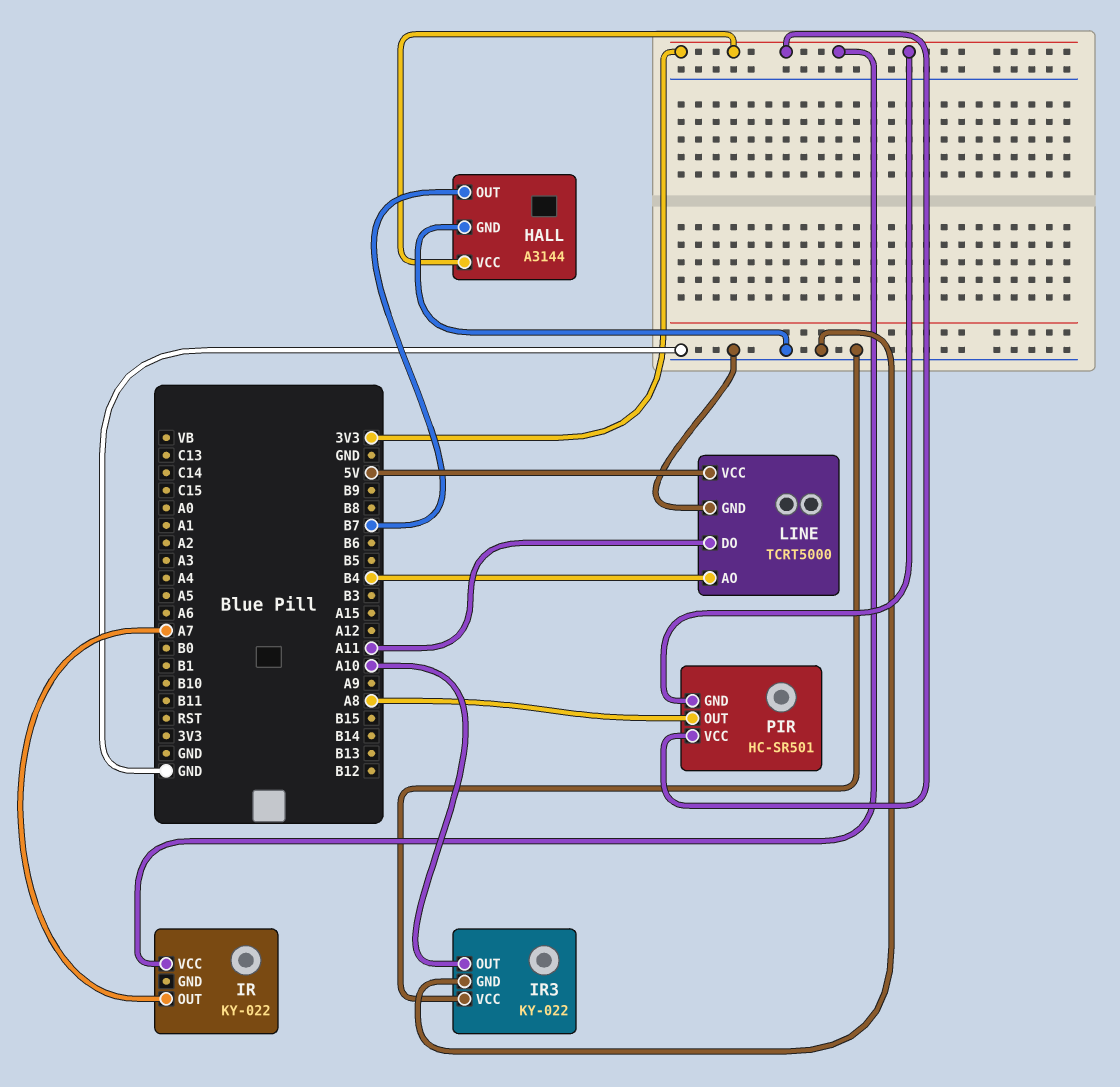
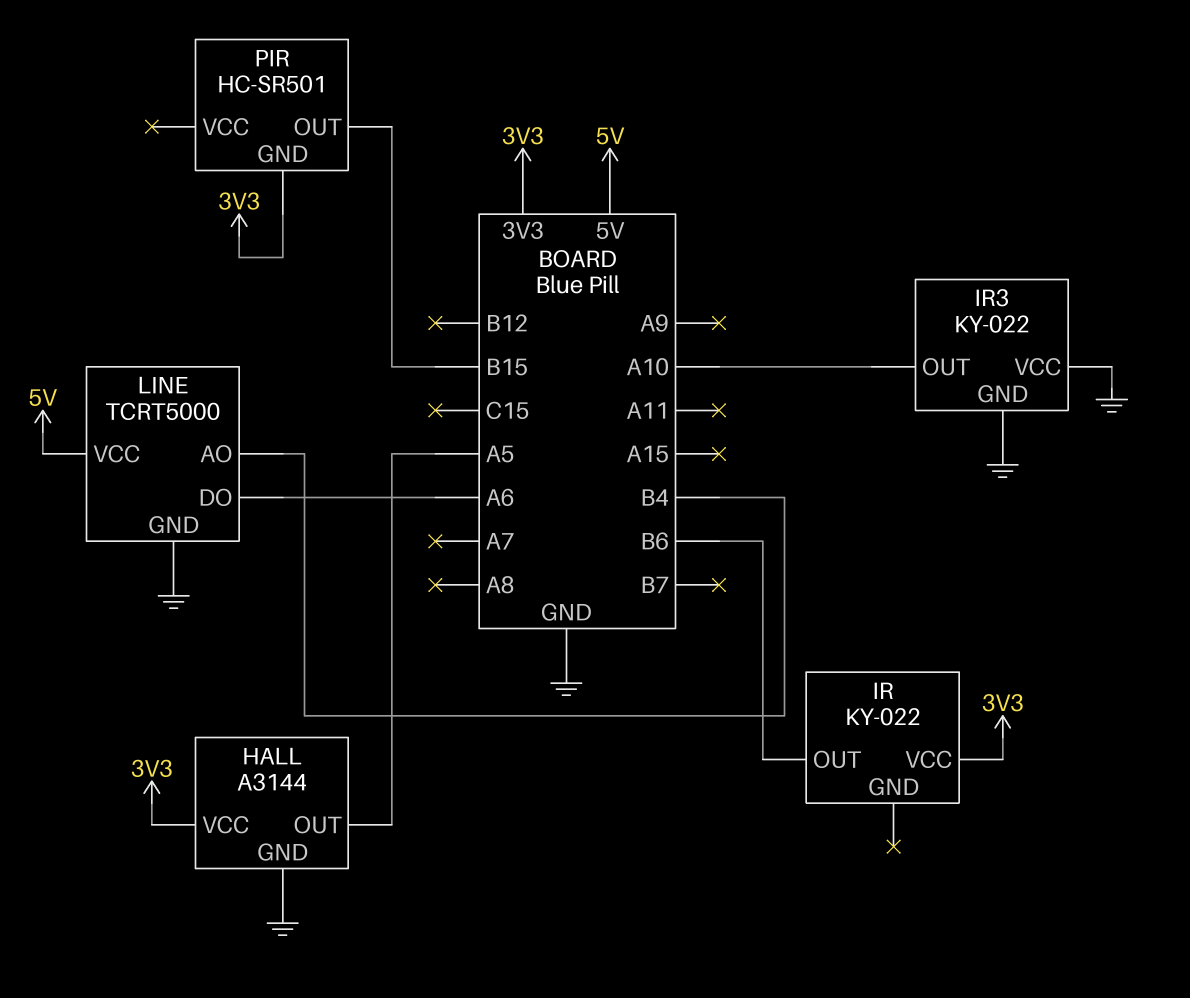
HALL pin OUT: B7 -> A5
IR pin OUT: A7 -> B6
LINE pin DO: A11 -> A6
PIR pin OUT: A8 -> B15
PIR pin VCC: 3V3 -> none

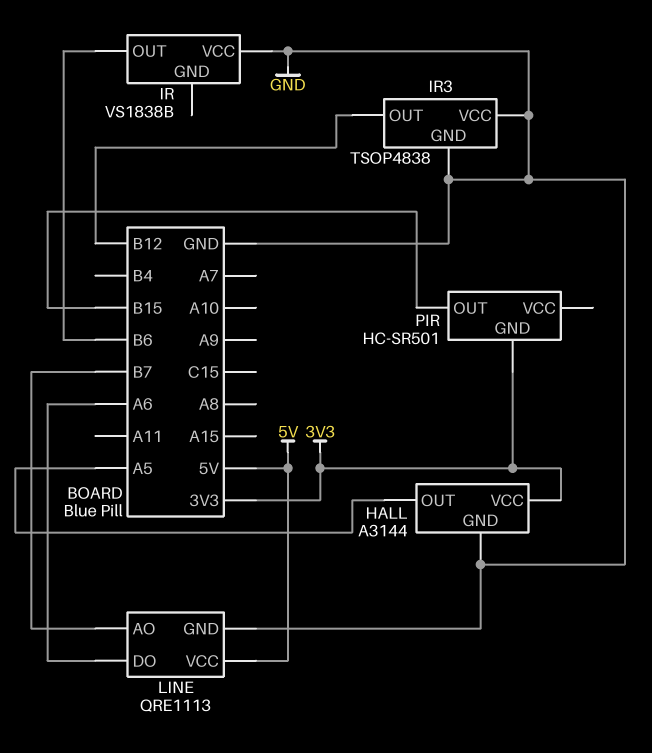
IR: KY-022 -> VS1838B
IR pin VCC: 3V3 -> GND
IR3: KY-022 -> TSOP4838
IR3 pin OUT: A10 -> B12
LINE: TCRT5000 -> QRE1113
LINE pin AO: B4 -> B7

